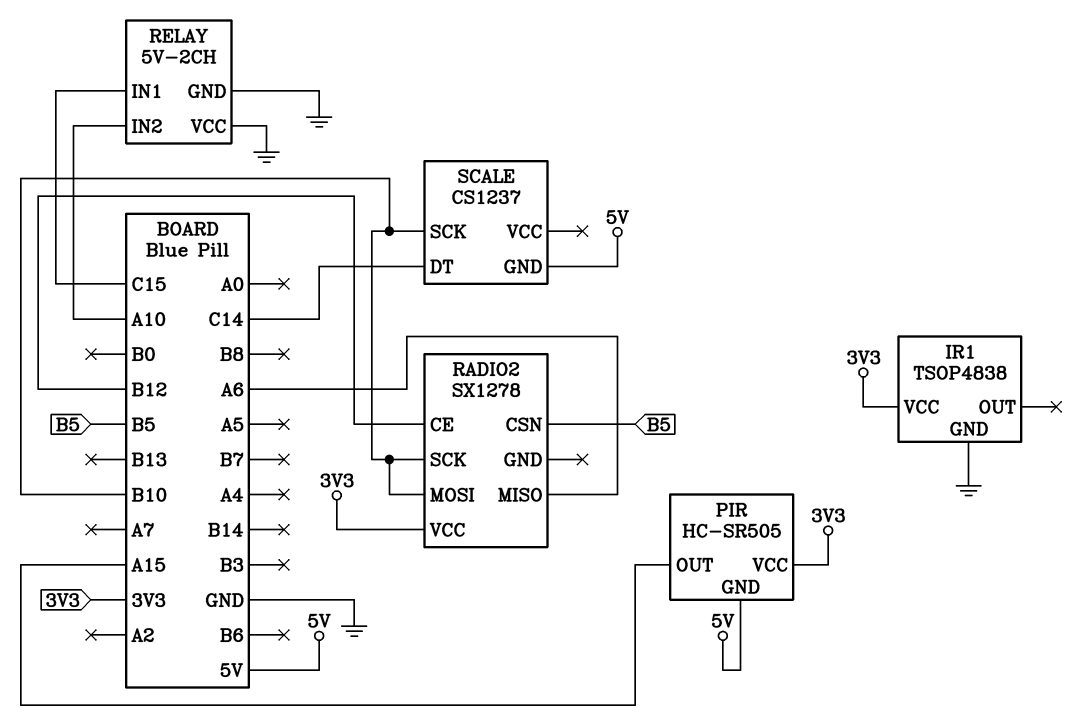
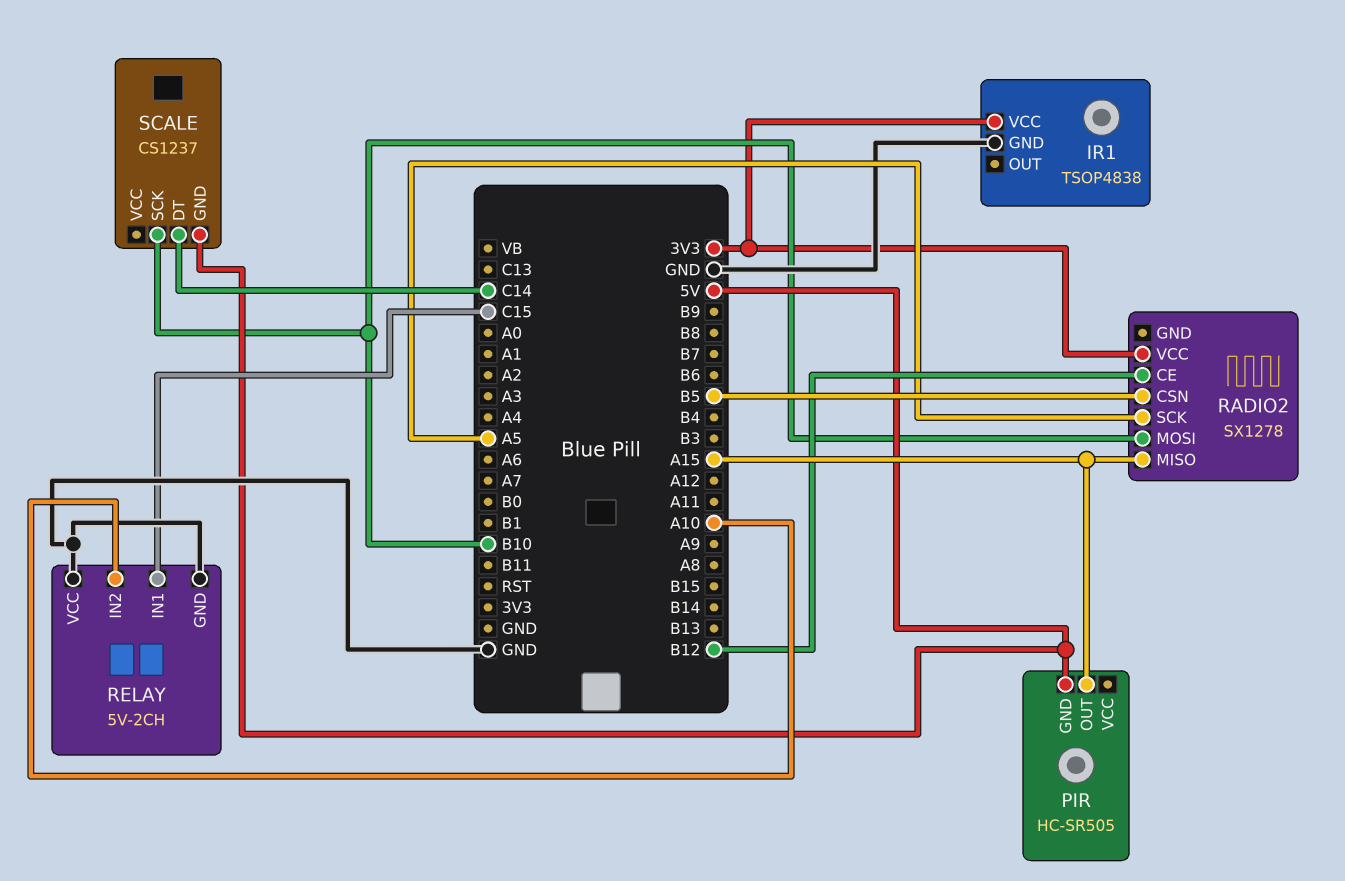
PIR pin VCC: 3V3 -> none
RADIO2 pin MISO: A6 -> A15
RADIO2 pin SCK: B10 -> A5

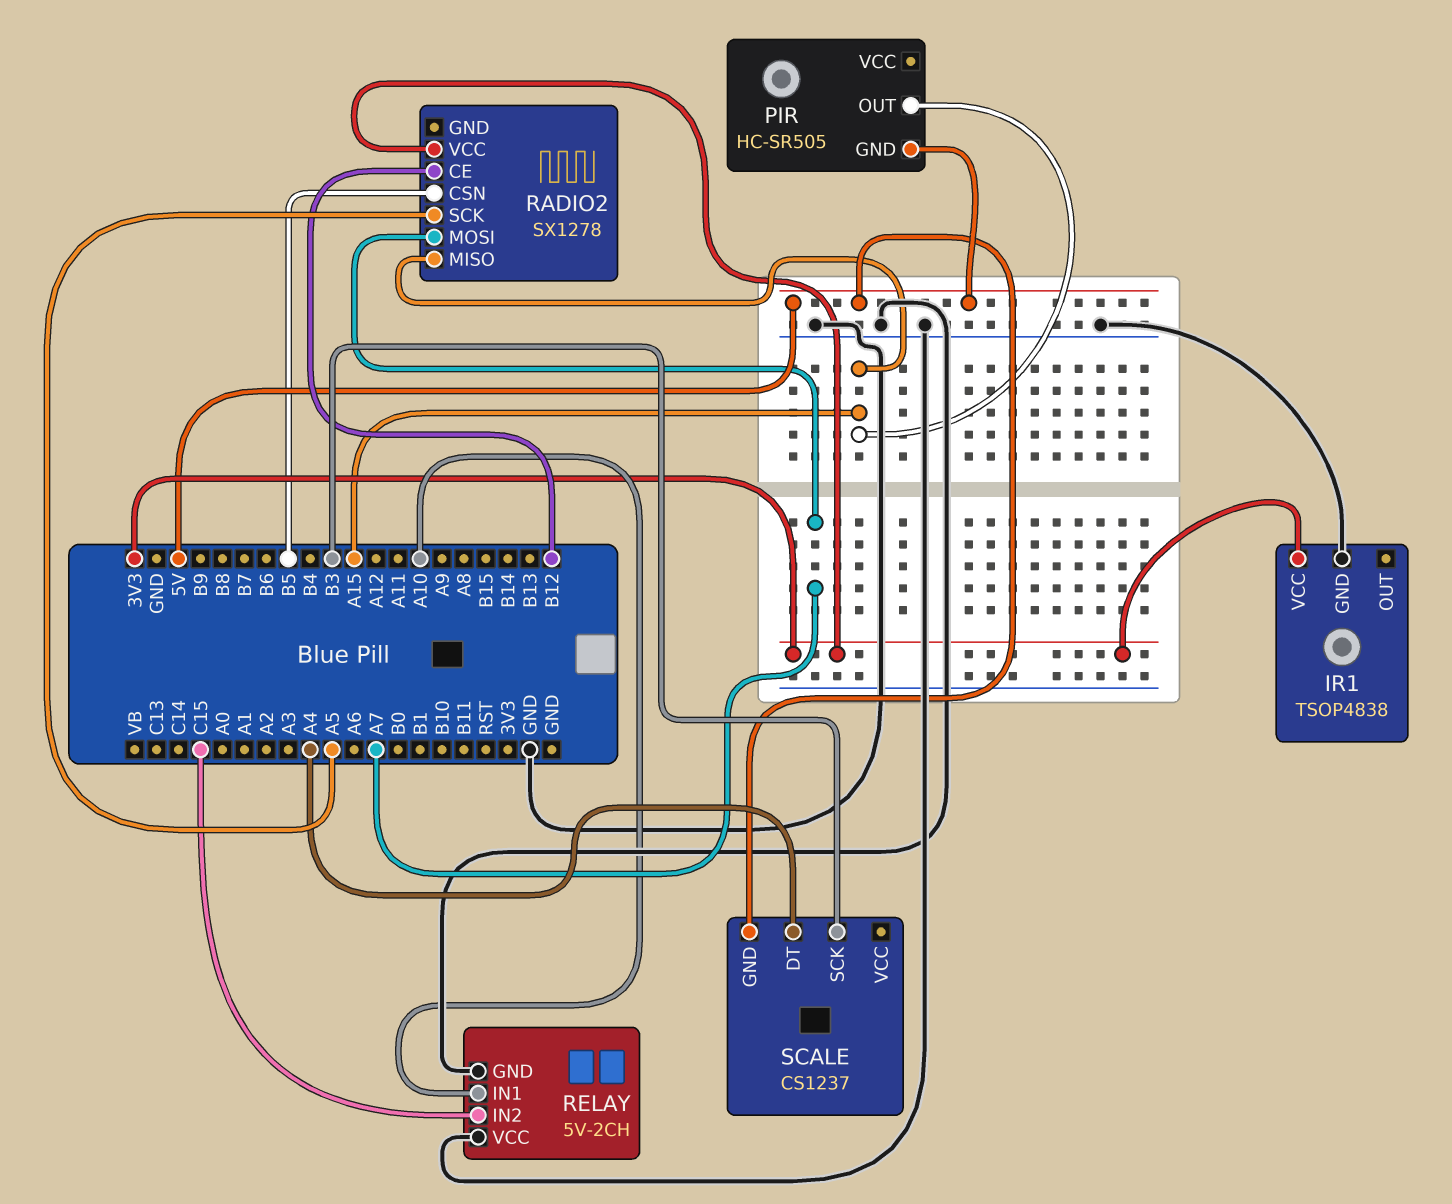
RADIO2 pin MOSI: B10 -> A7
RELAY pin IN1: C15 -> A10
RELAY pin IN2: A10 -> C15
SCALE pin DT: C14 -> A4
SCALE pin SCK: B10 -> B3

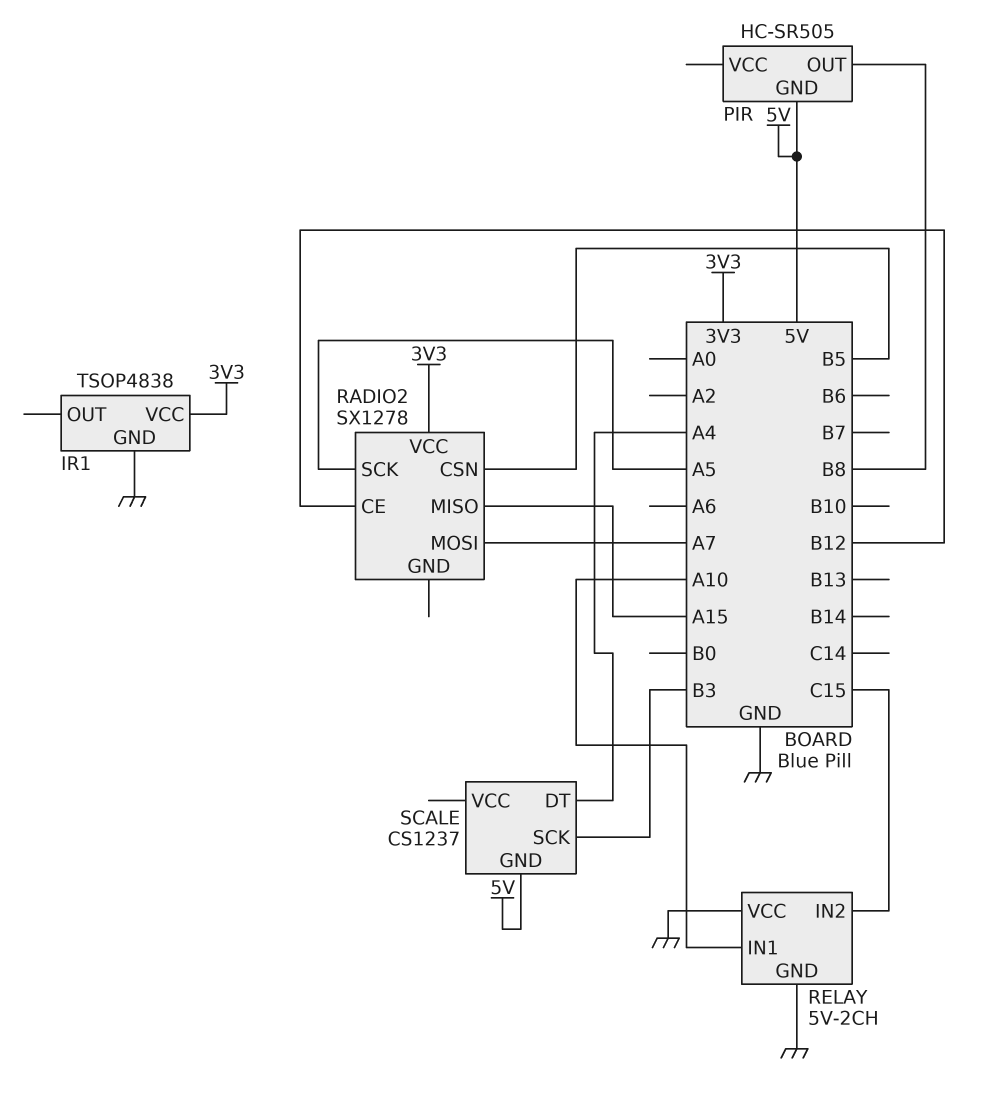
PIR pin OUT: A15 -> B8

